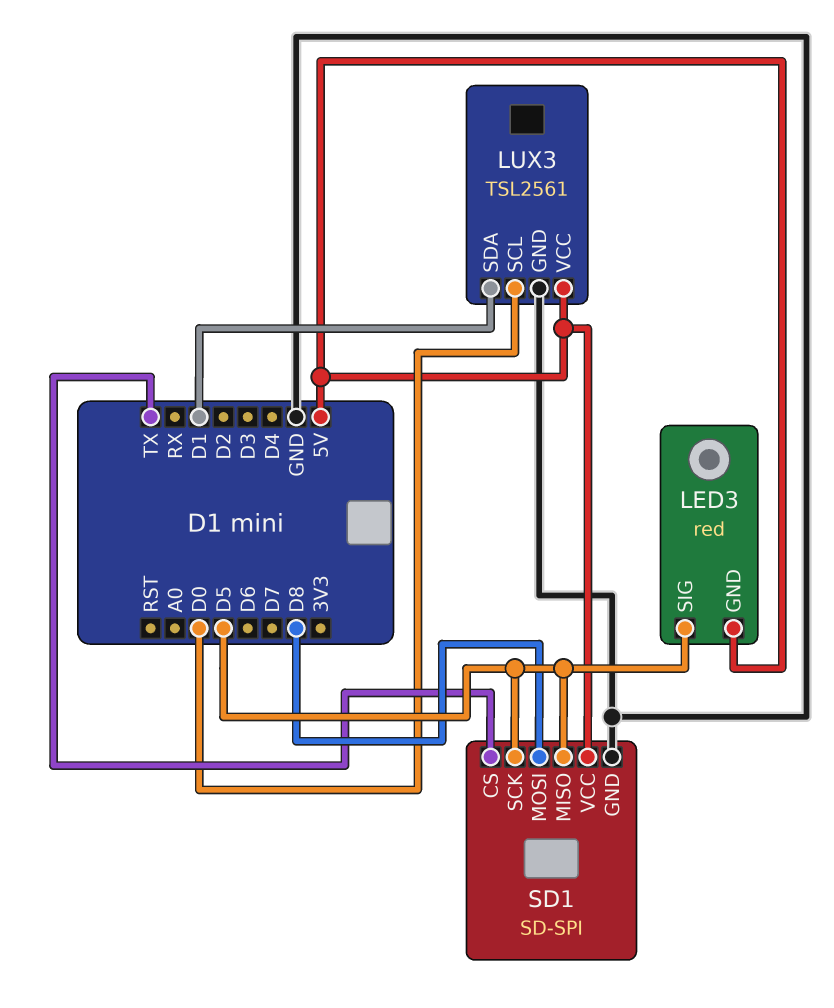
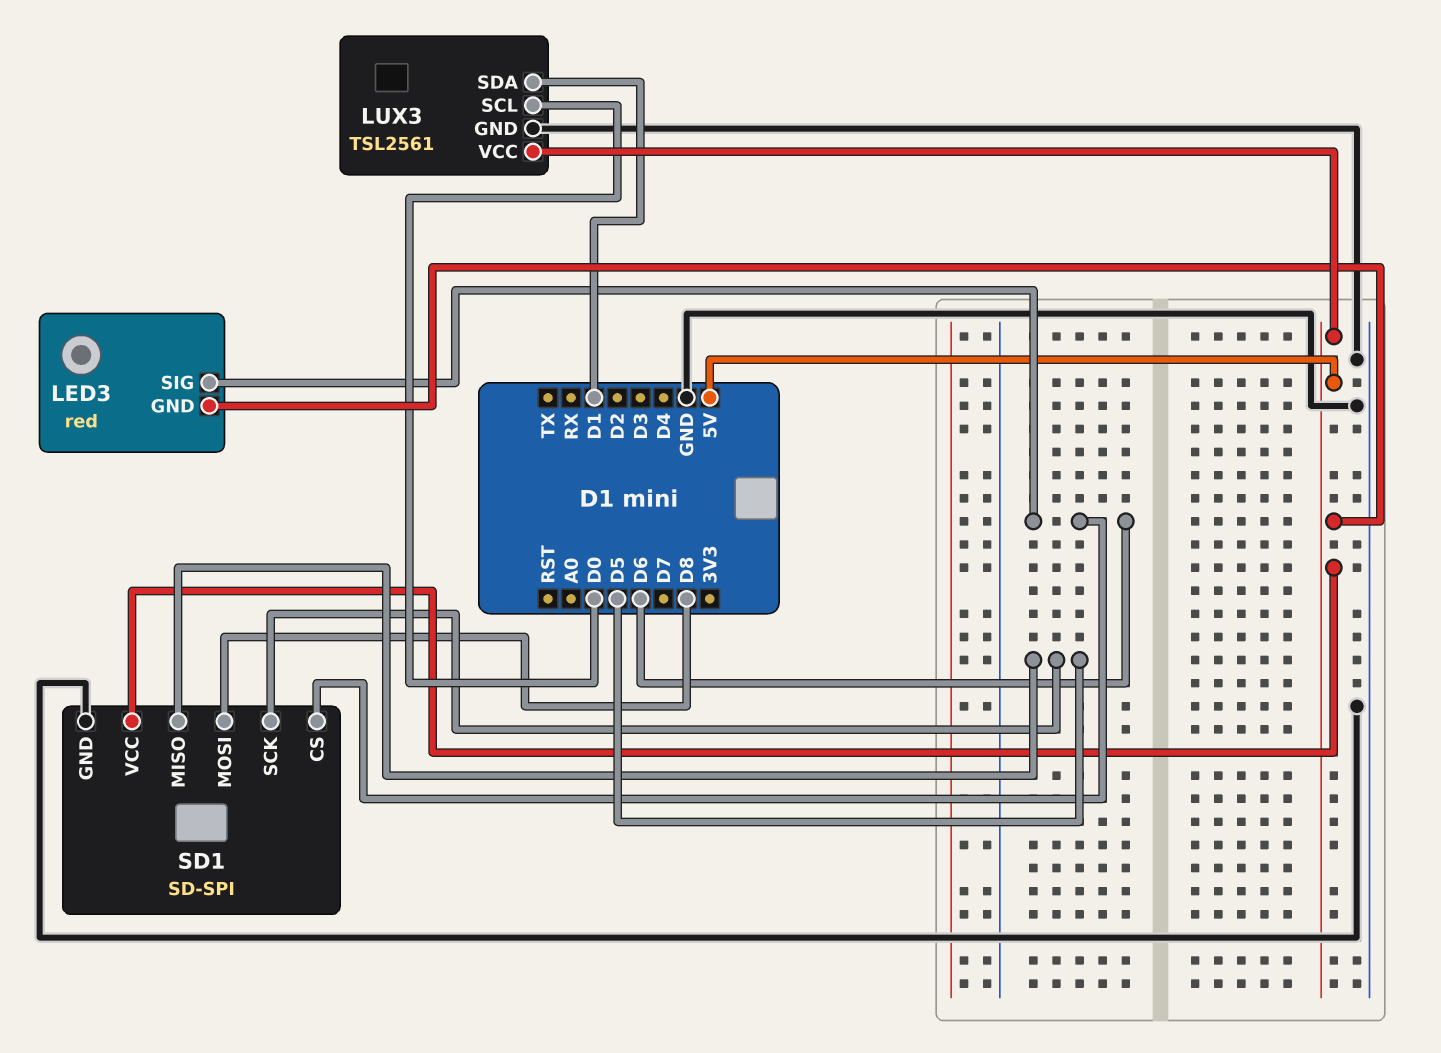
LED3 pin SIG: D5 -> D6
SD1 pin CS: TX -> D6

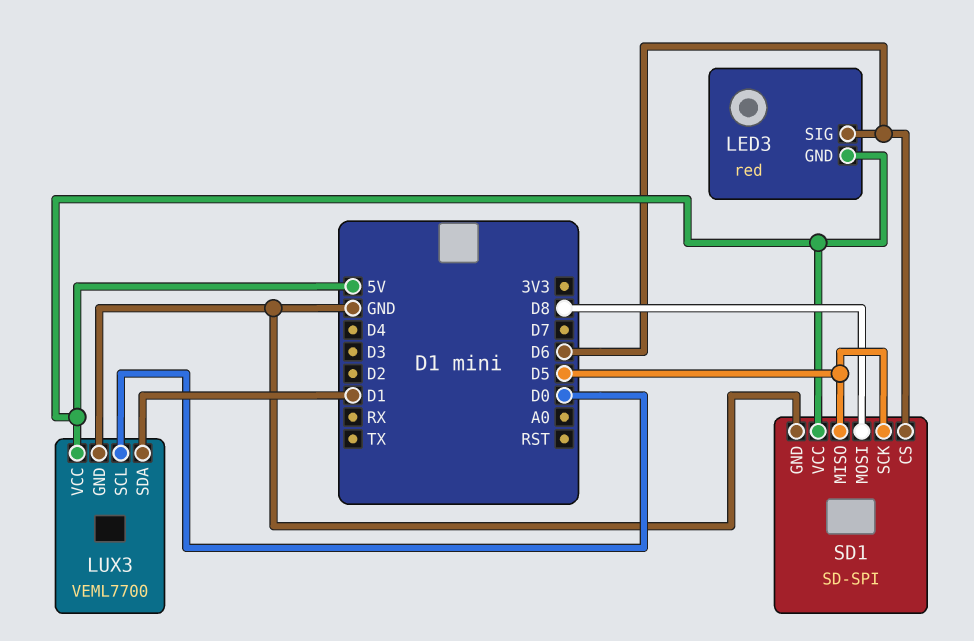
LUX3: TSL2561 -> VEML7700

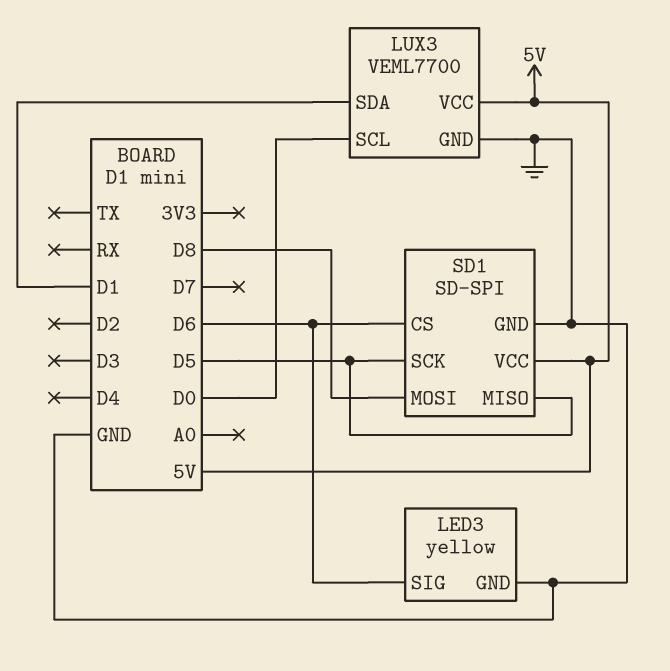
LED3: red -> yellow
LED3 pin GND: 5V -> GND

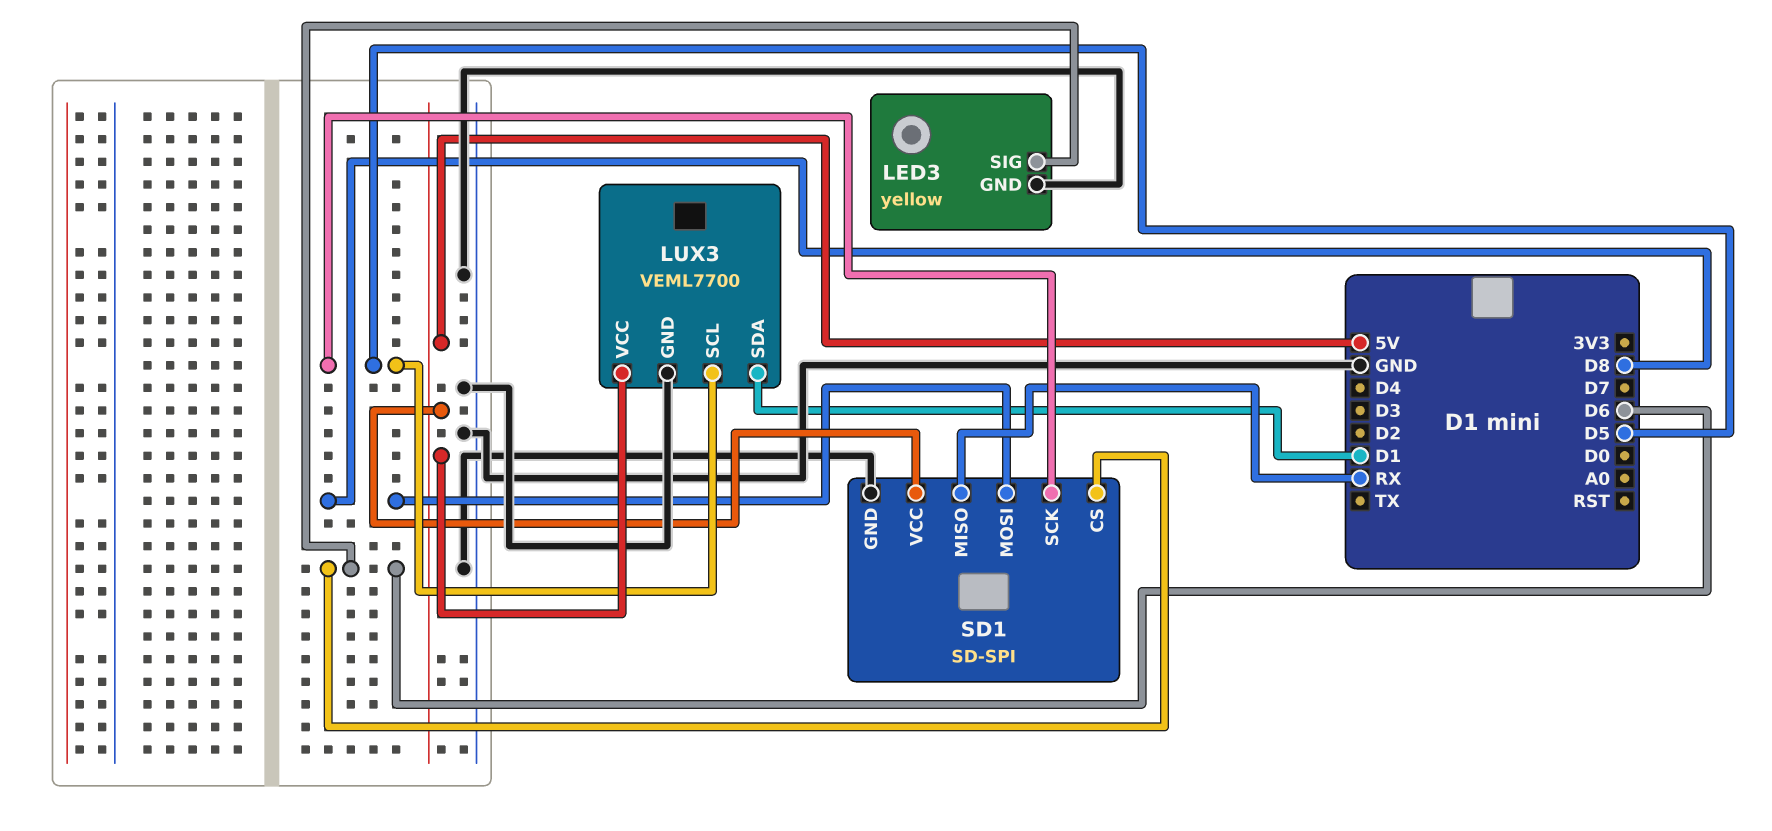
LUX3 pin SCL: D0 -> D5
SD1 pin MISO: D5 -> RX

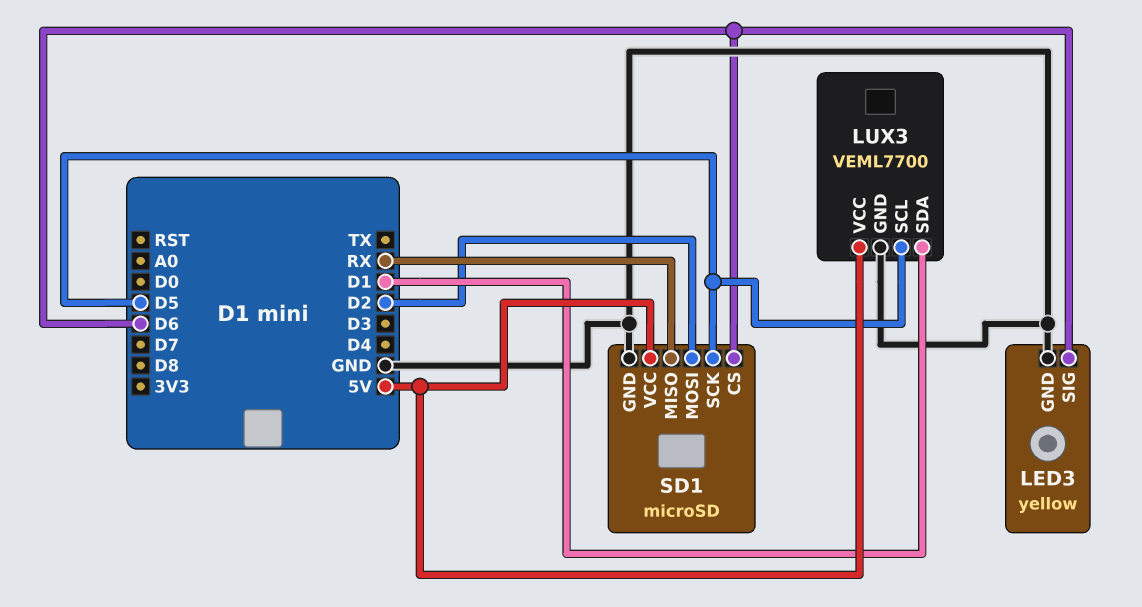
SD1: SD-SPI -> microSD
SD1 pin MOSI: D8 -> D2

